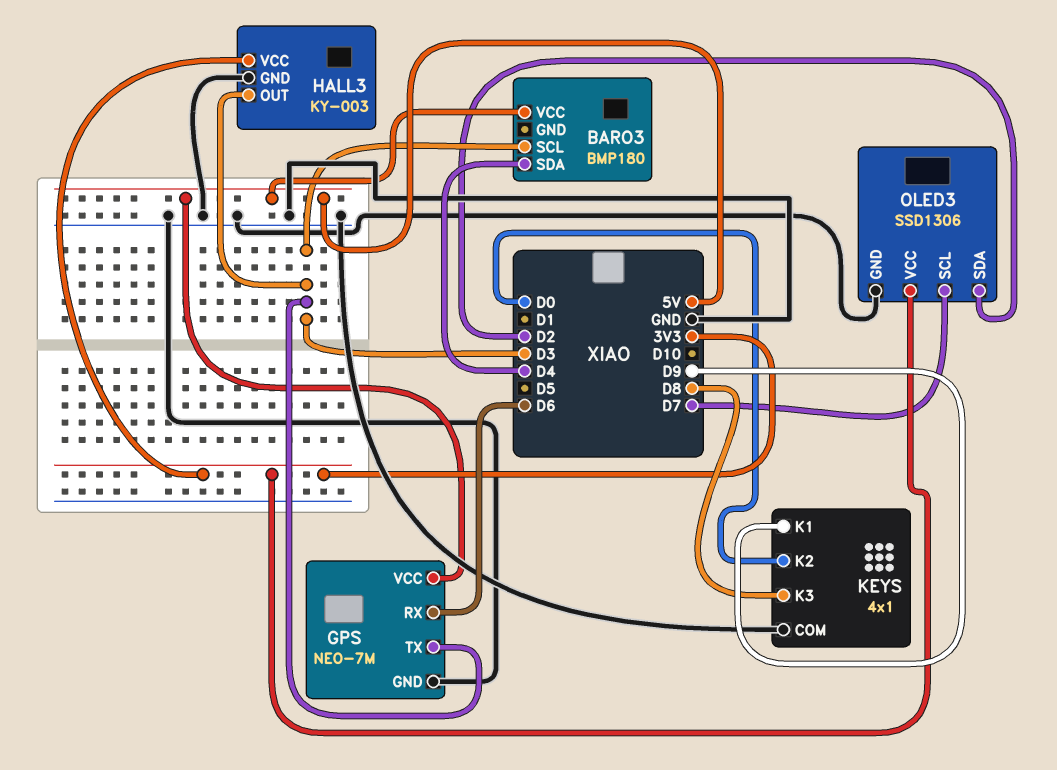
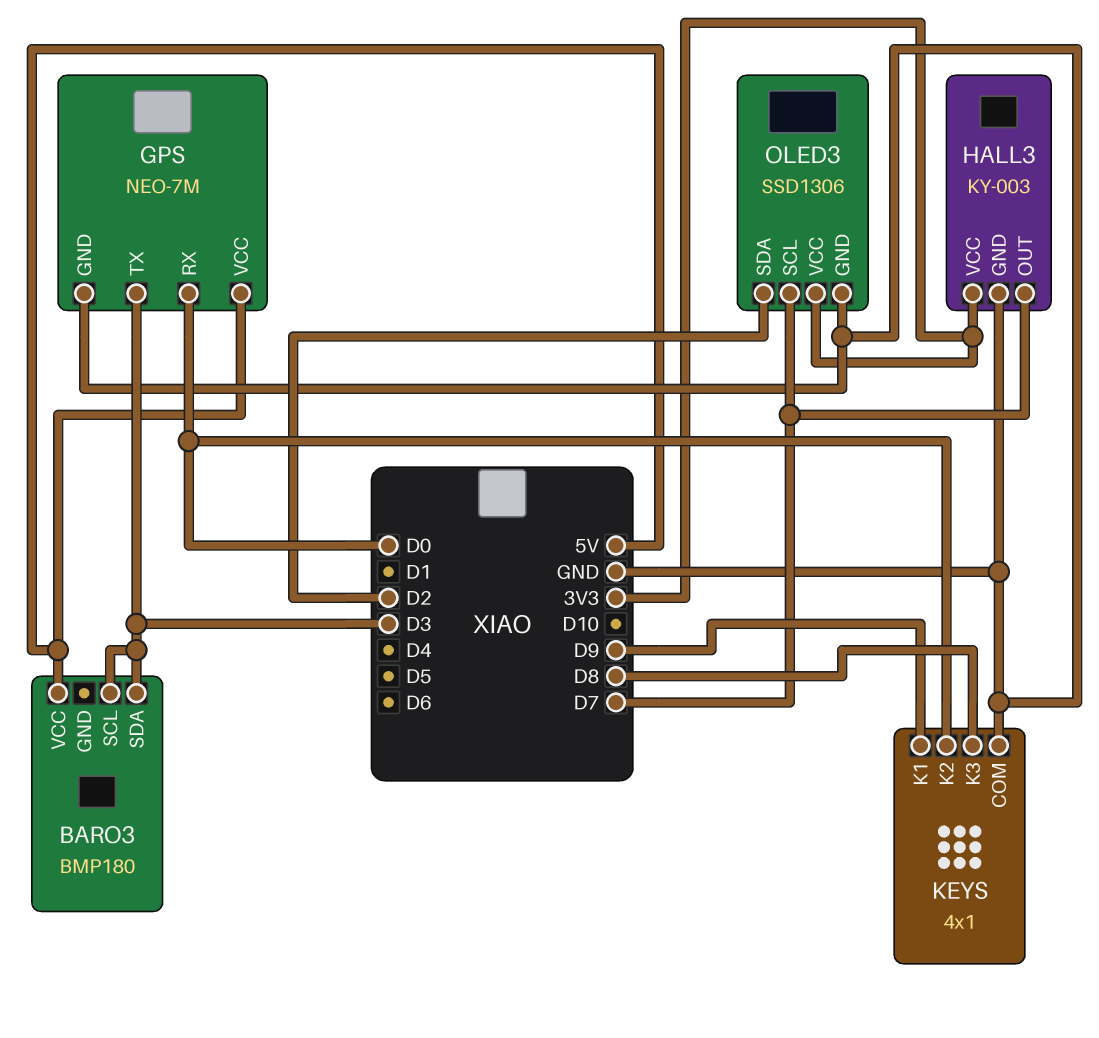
BARO3 pin SDA: D4 -> D3
GPS pin RX: D6 -> D0
HALL3 pin OUT: D3 -> D7

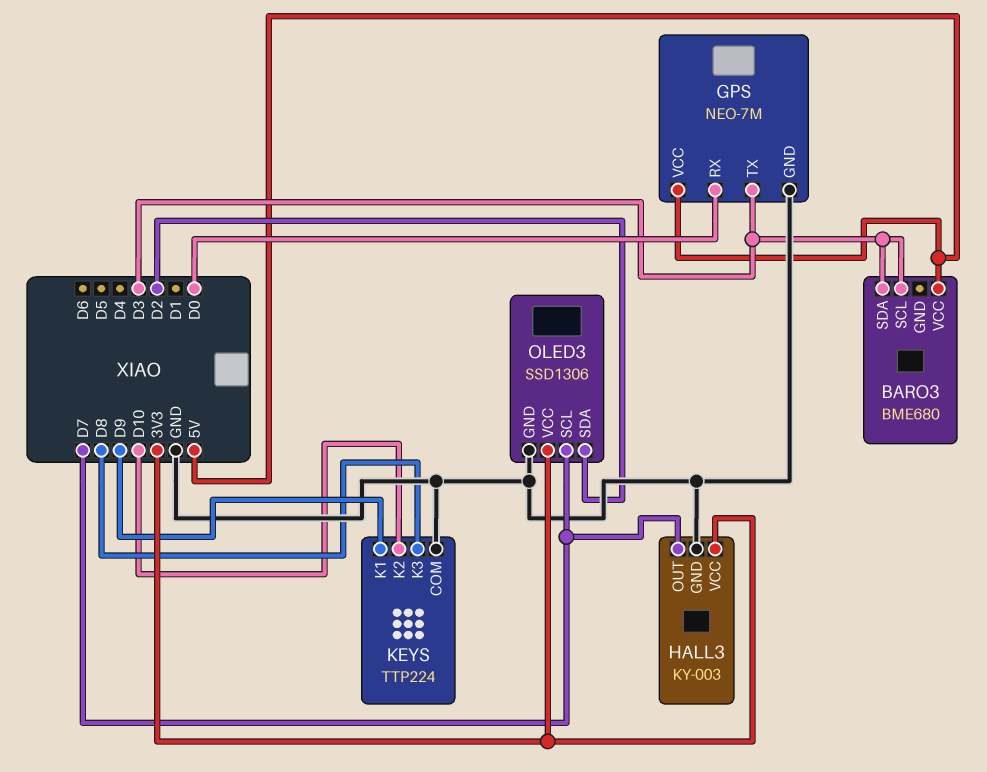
BARO3: BMP180 -> BME680
KEYS: 4x1 -> TTP224
KEYS pin K2: D0 -> D10

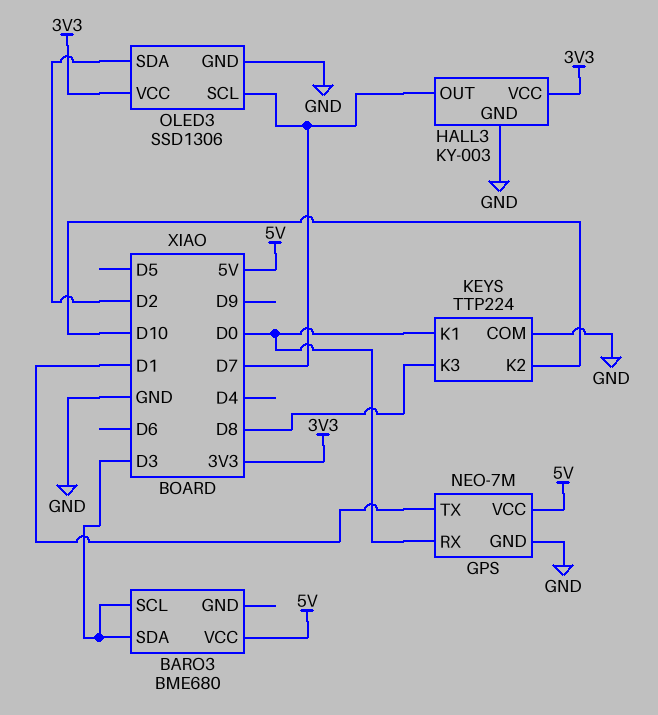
GPS pin TX: D3 -> D1
KEYS pin K1: D9 -> D0

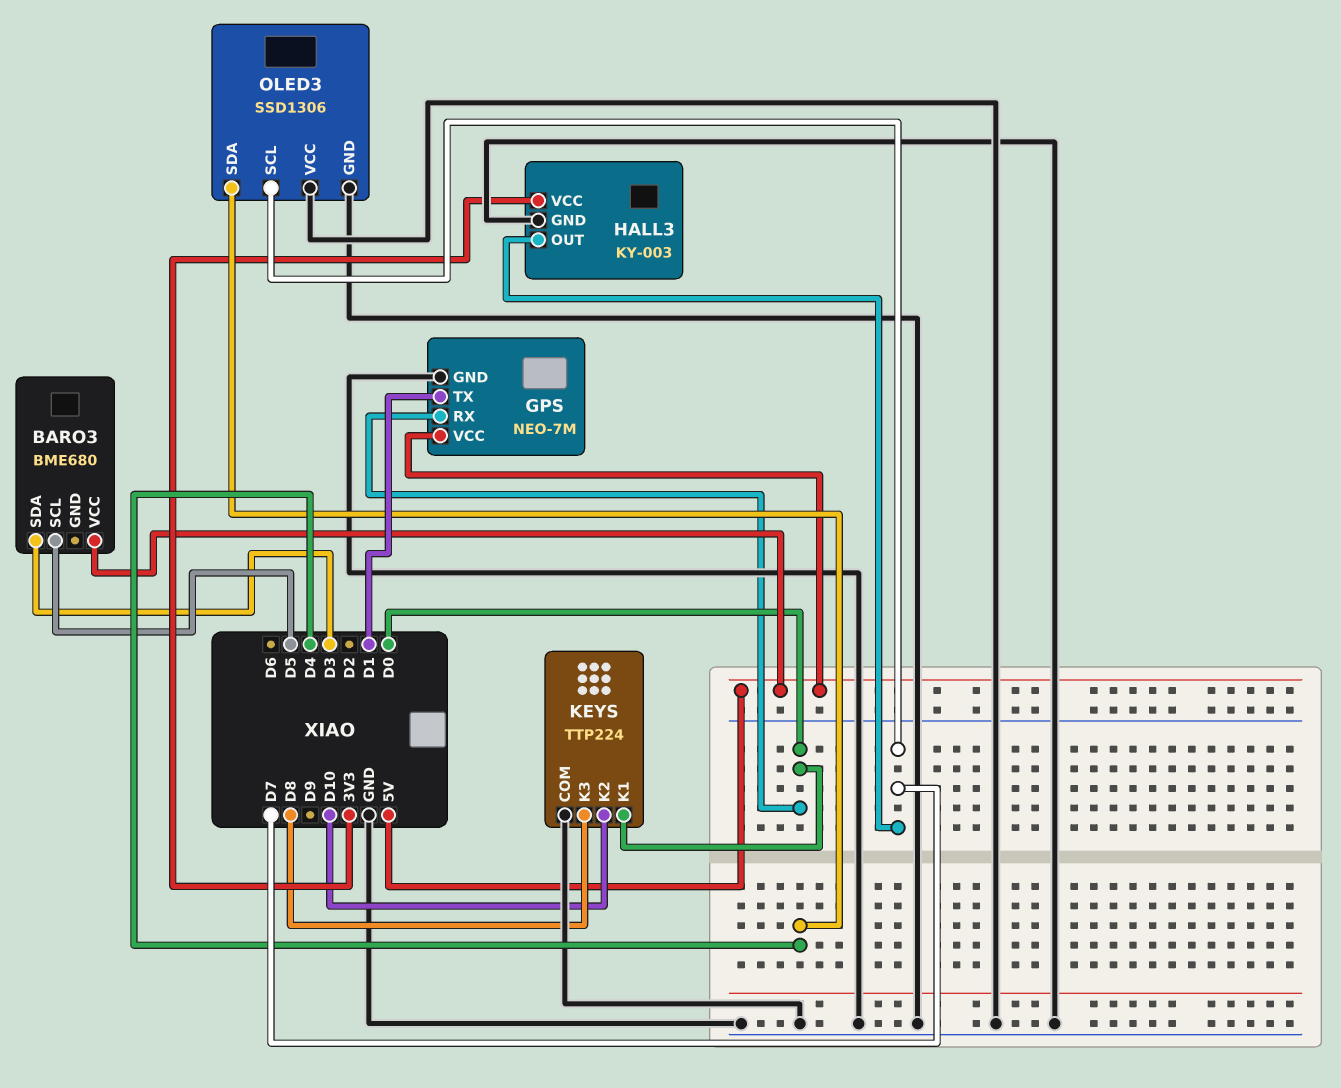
BARO3 pin SCL: D3 -> D5
OLED3 pin SDA: D2 -> D4
OLED3 pin VCC: 3V3 -> GND

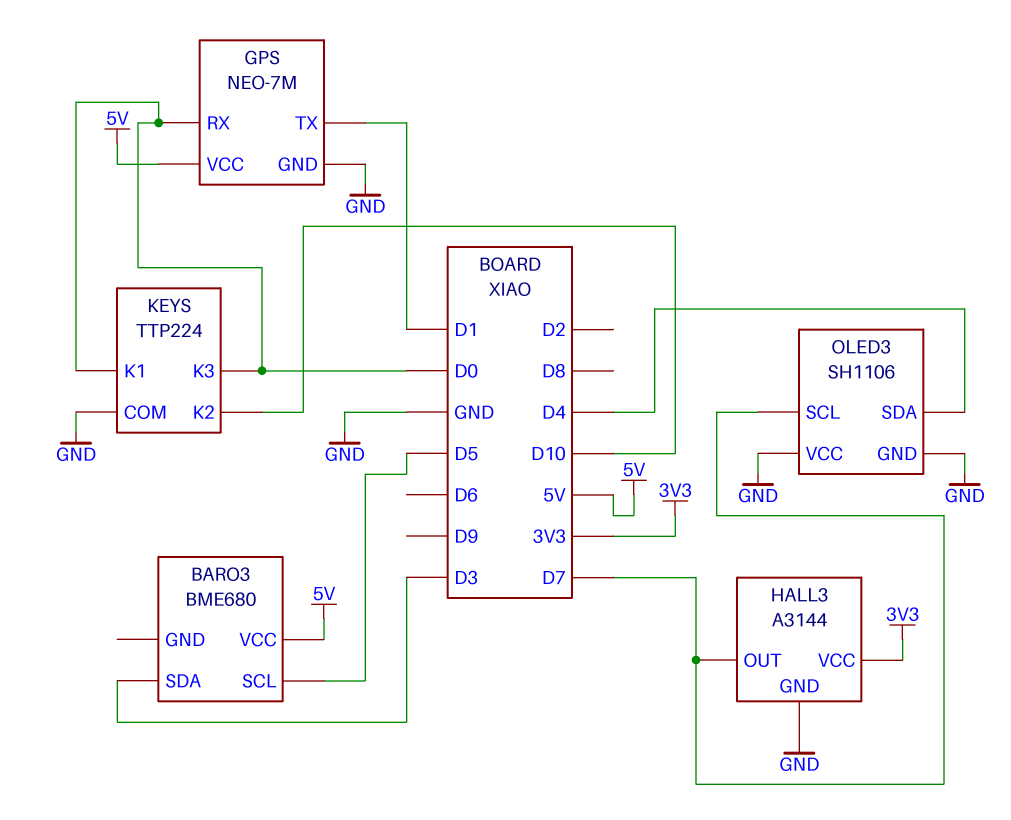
HALL3: KY-003 -> A3144
KEYS pin K3: D8 -> D0
OLED3: SSD1306 -> SH1106

